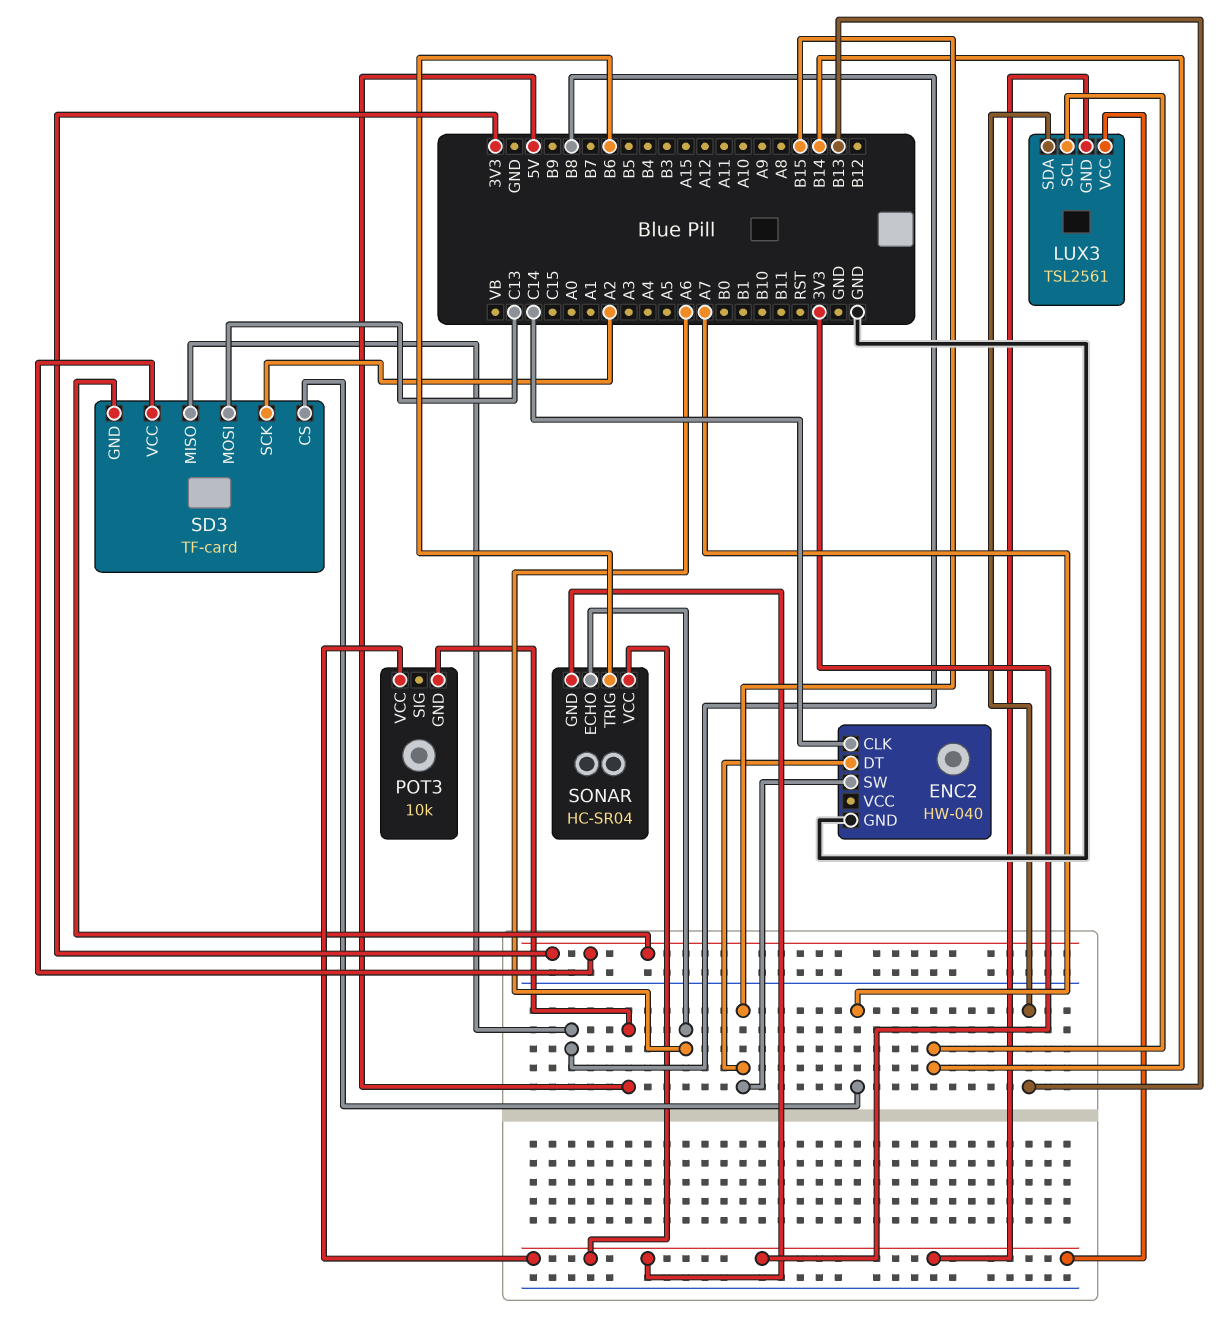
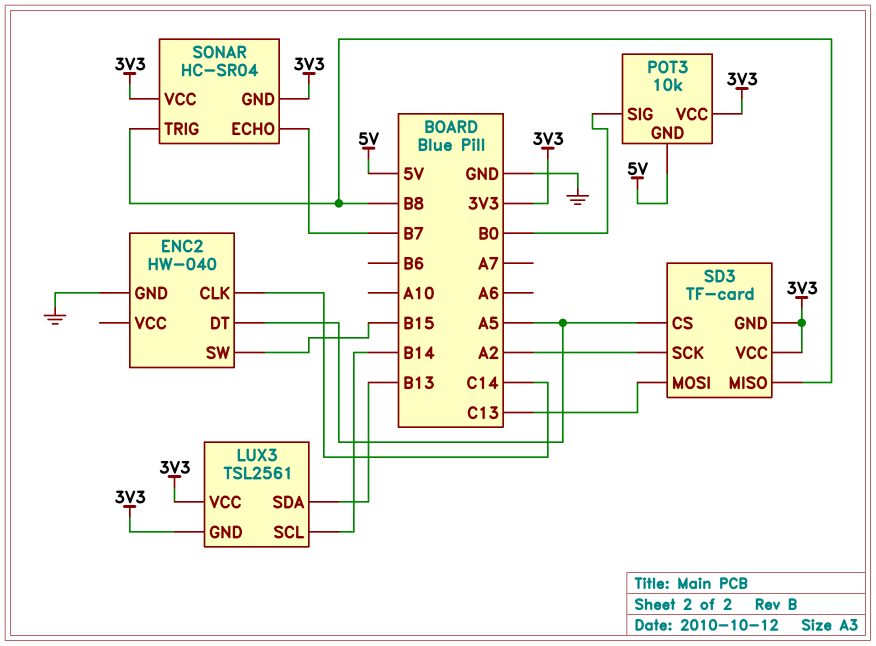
ENC2 pin DT: B15 -> A5
POT3 pin SIG: none -> B0
SD3 pin CS: A7 -> A5
SONAR pin ECHO: A6 -> B7
SONAR pin TRIG: B6 -> B8

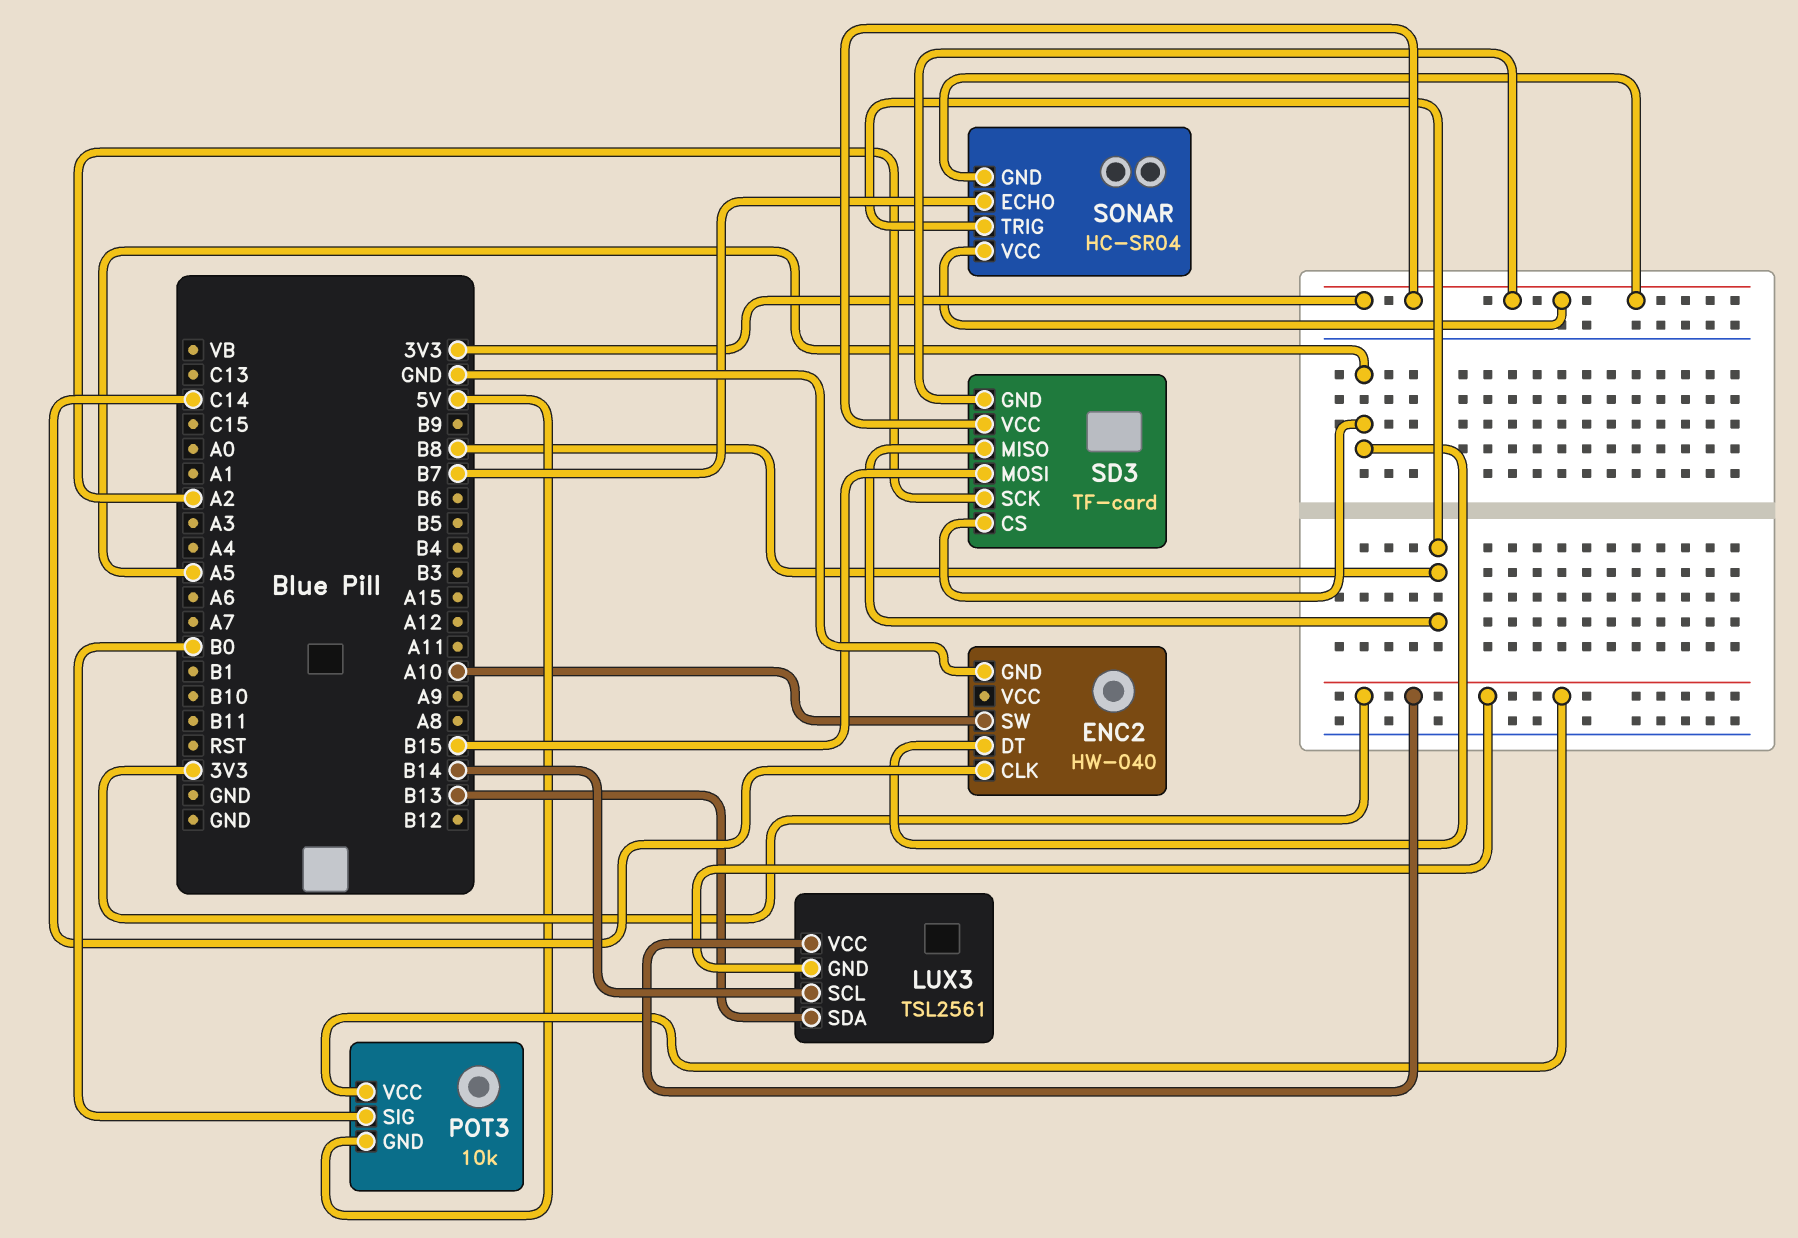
ENC2 pin SW: B15 -> A10
SD3 pin MOSI: C13 -> B15

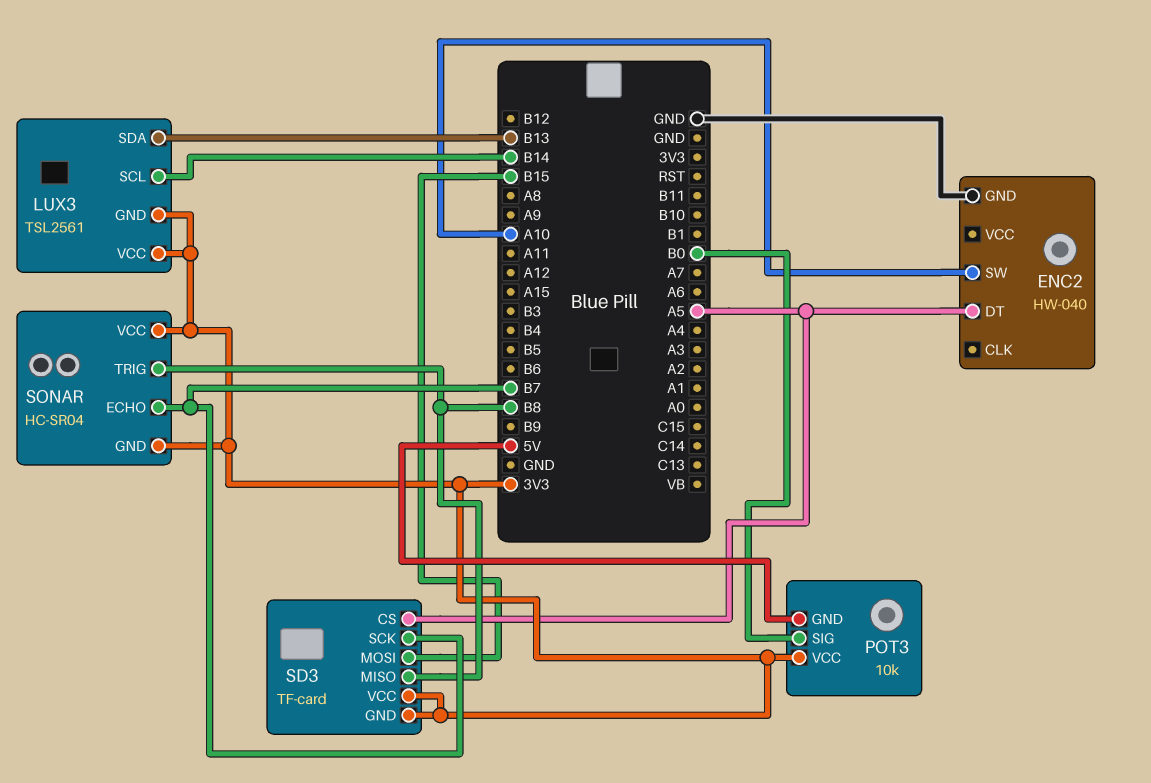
ENC2 pin CLK: C14 -> none
SD3 pin SCK: A2 -> B7

